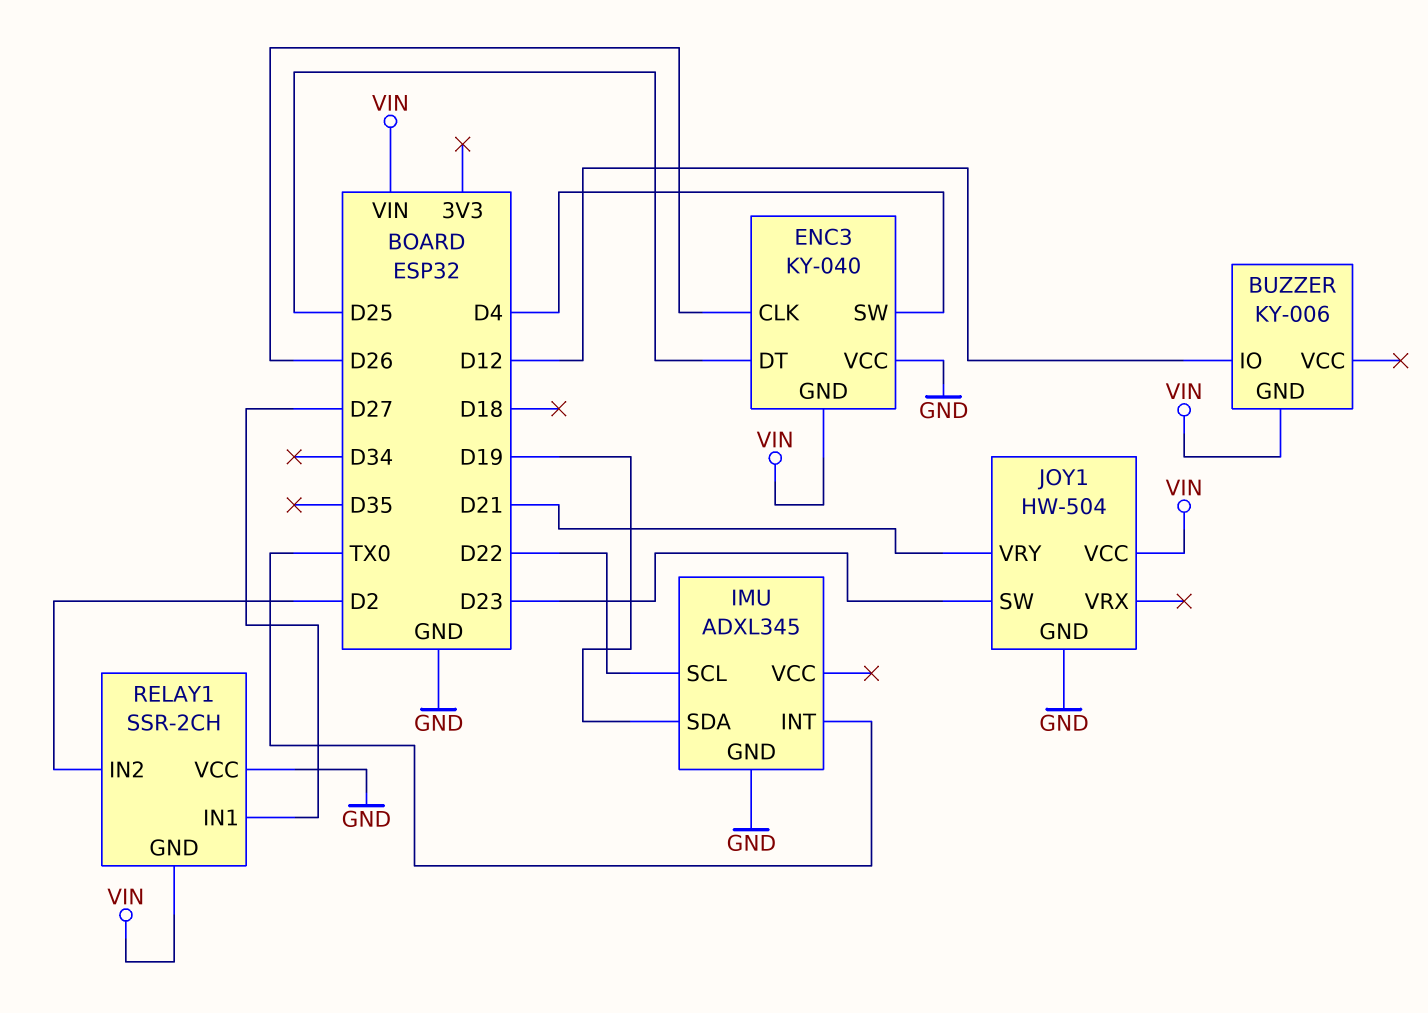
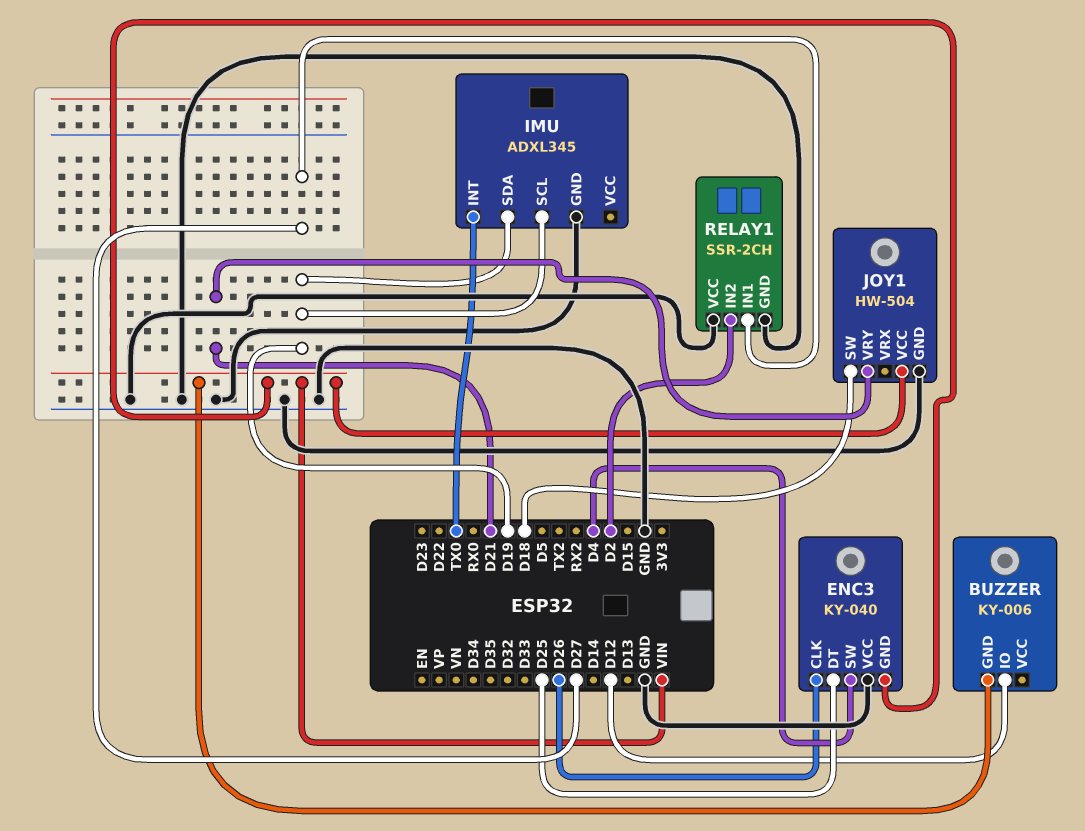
IMU pin SCL: D22 -> D19
JOY1 pin SW: D23 -> D18
RELAY1 pin GND: VIN -> GND

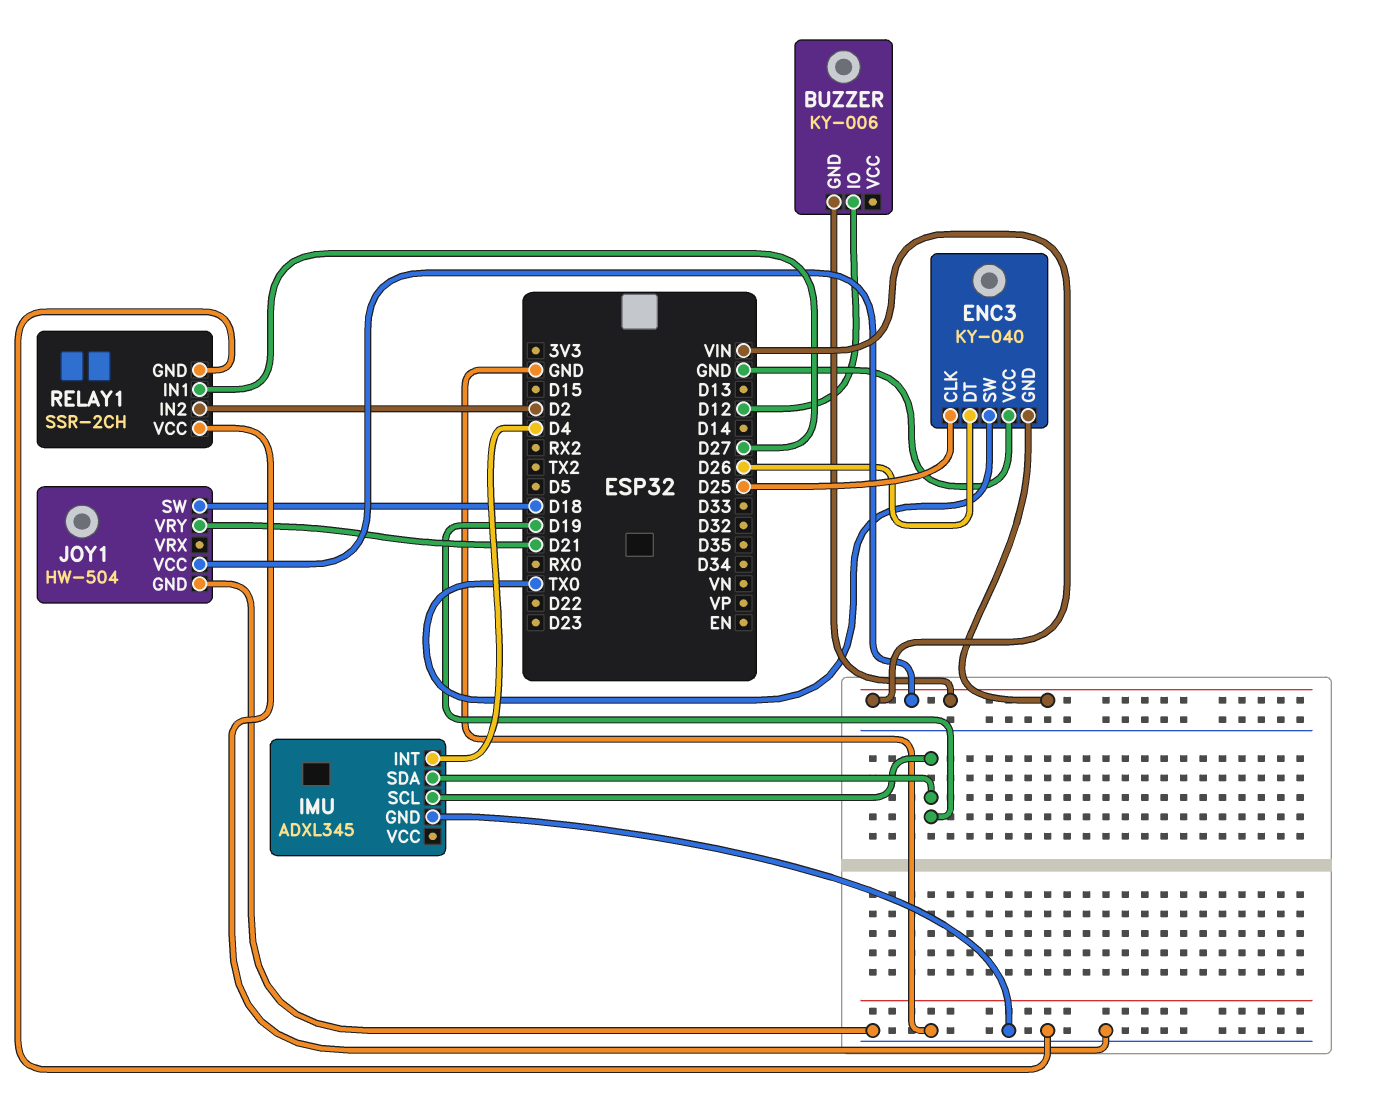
ENC3 pin CLK: D26 -> D25
ENC3 pin DT: D25 -> D26
ENC3 pin SW: D4 -> TX0
IMU pin INT: TX0 -> D4

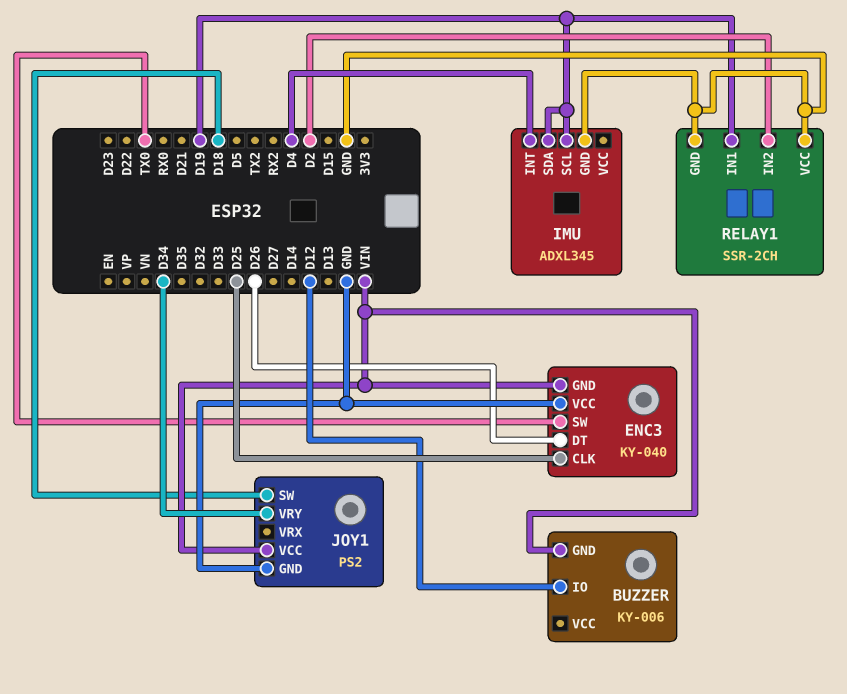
JOY1: HW-504 -> PS2
JOY1 pin VRY: D21 -> D34
RELAY1 pin IN1: D27 -> D19

